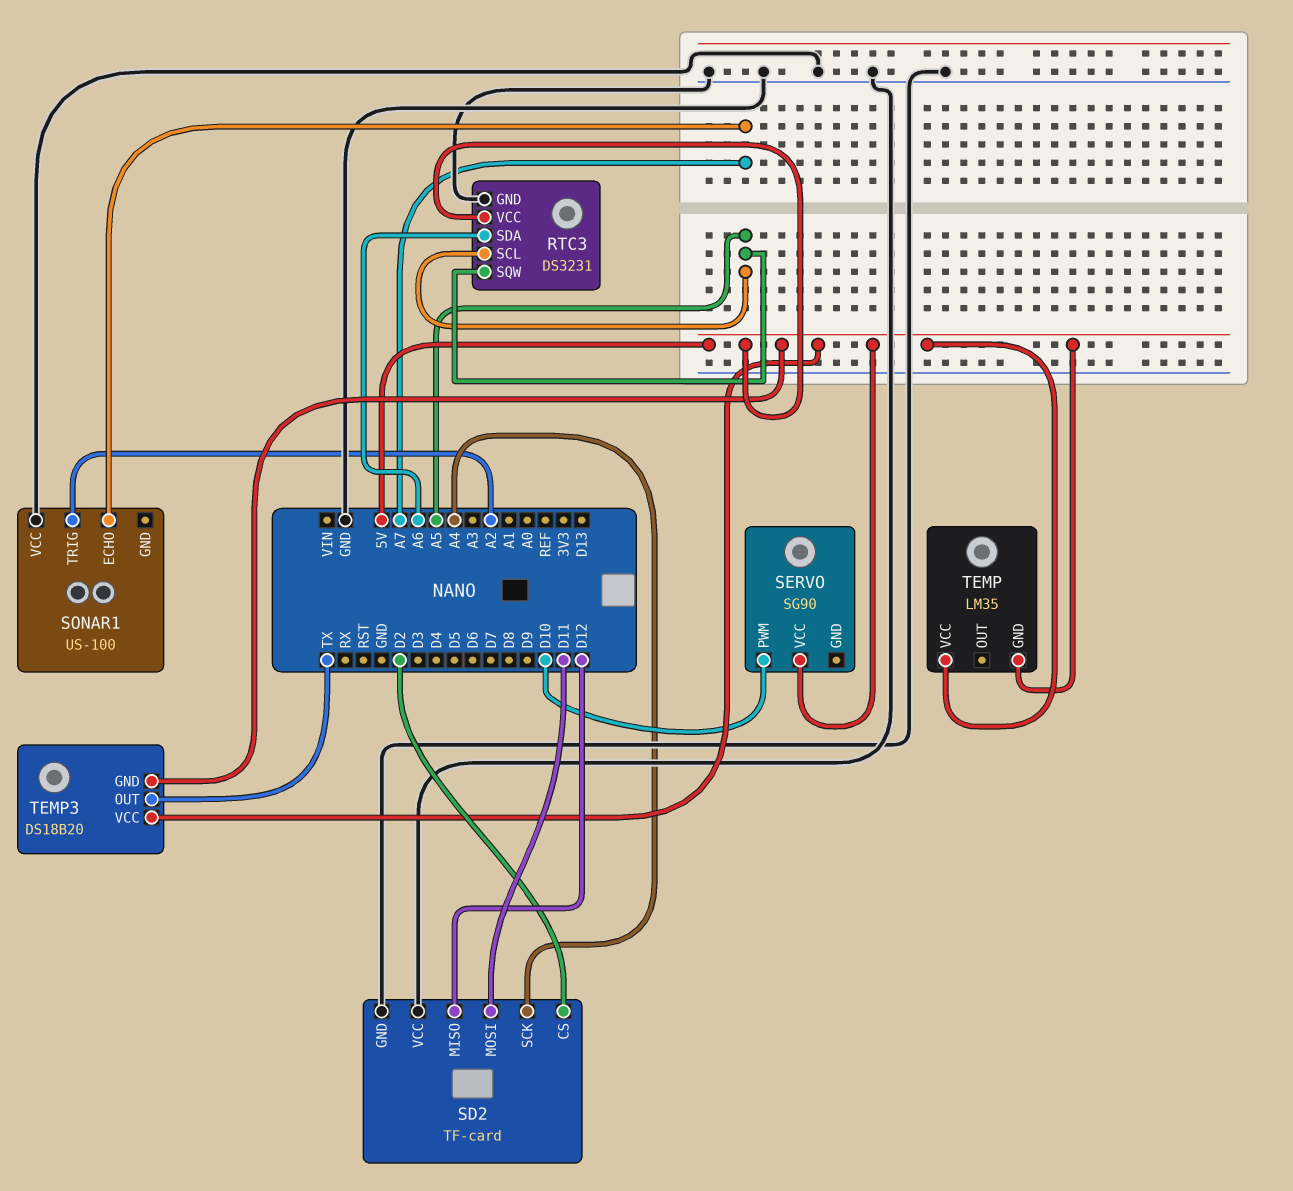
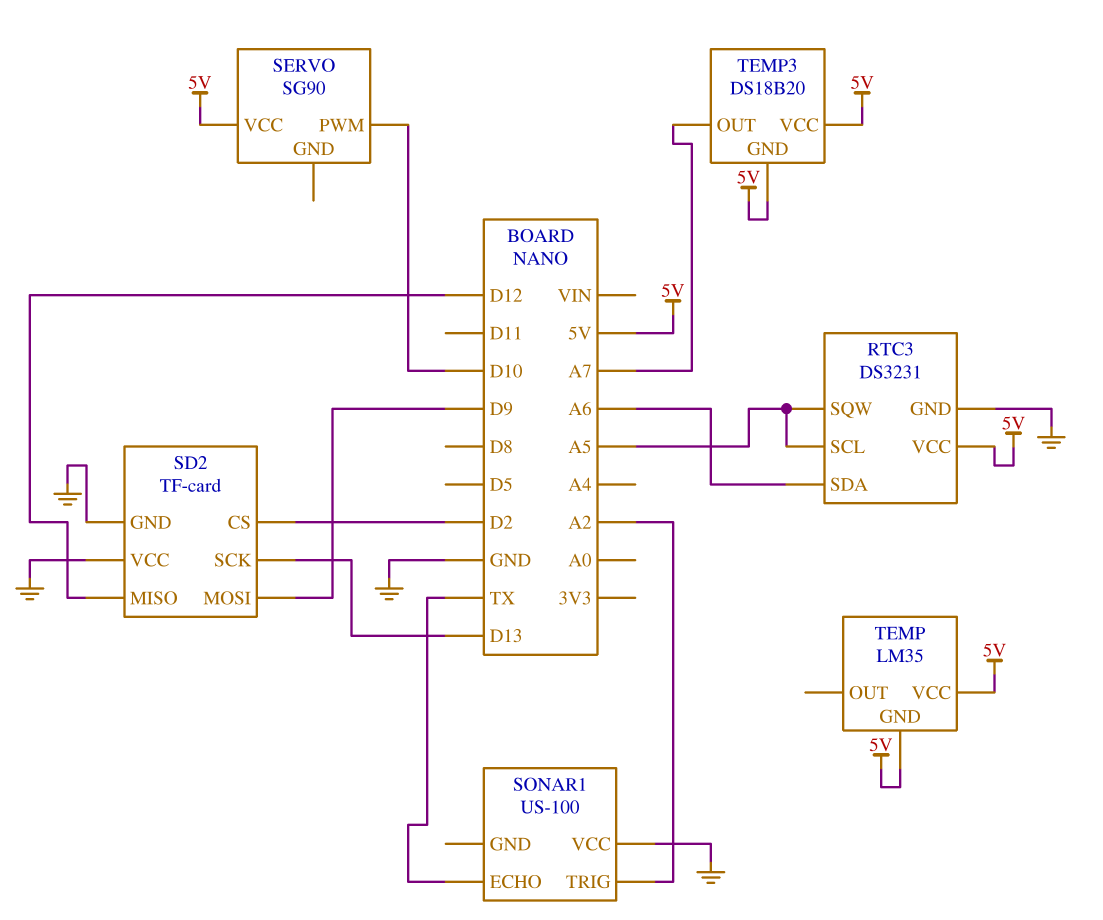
SD2 pin MOSI: D11 -> D9
SD2 pin SCK: A4 -> D13
SONAR1 pin ECHO: A7 -> TX
TEMP3 pin OUT: TX -> A7

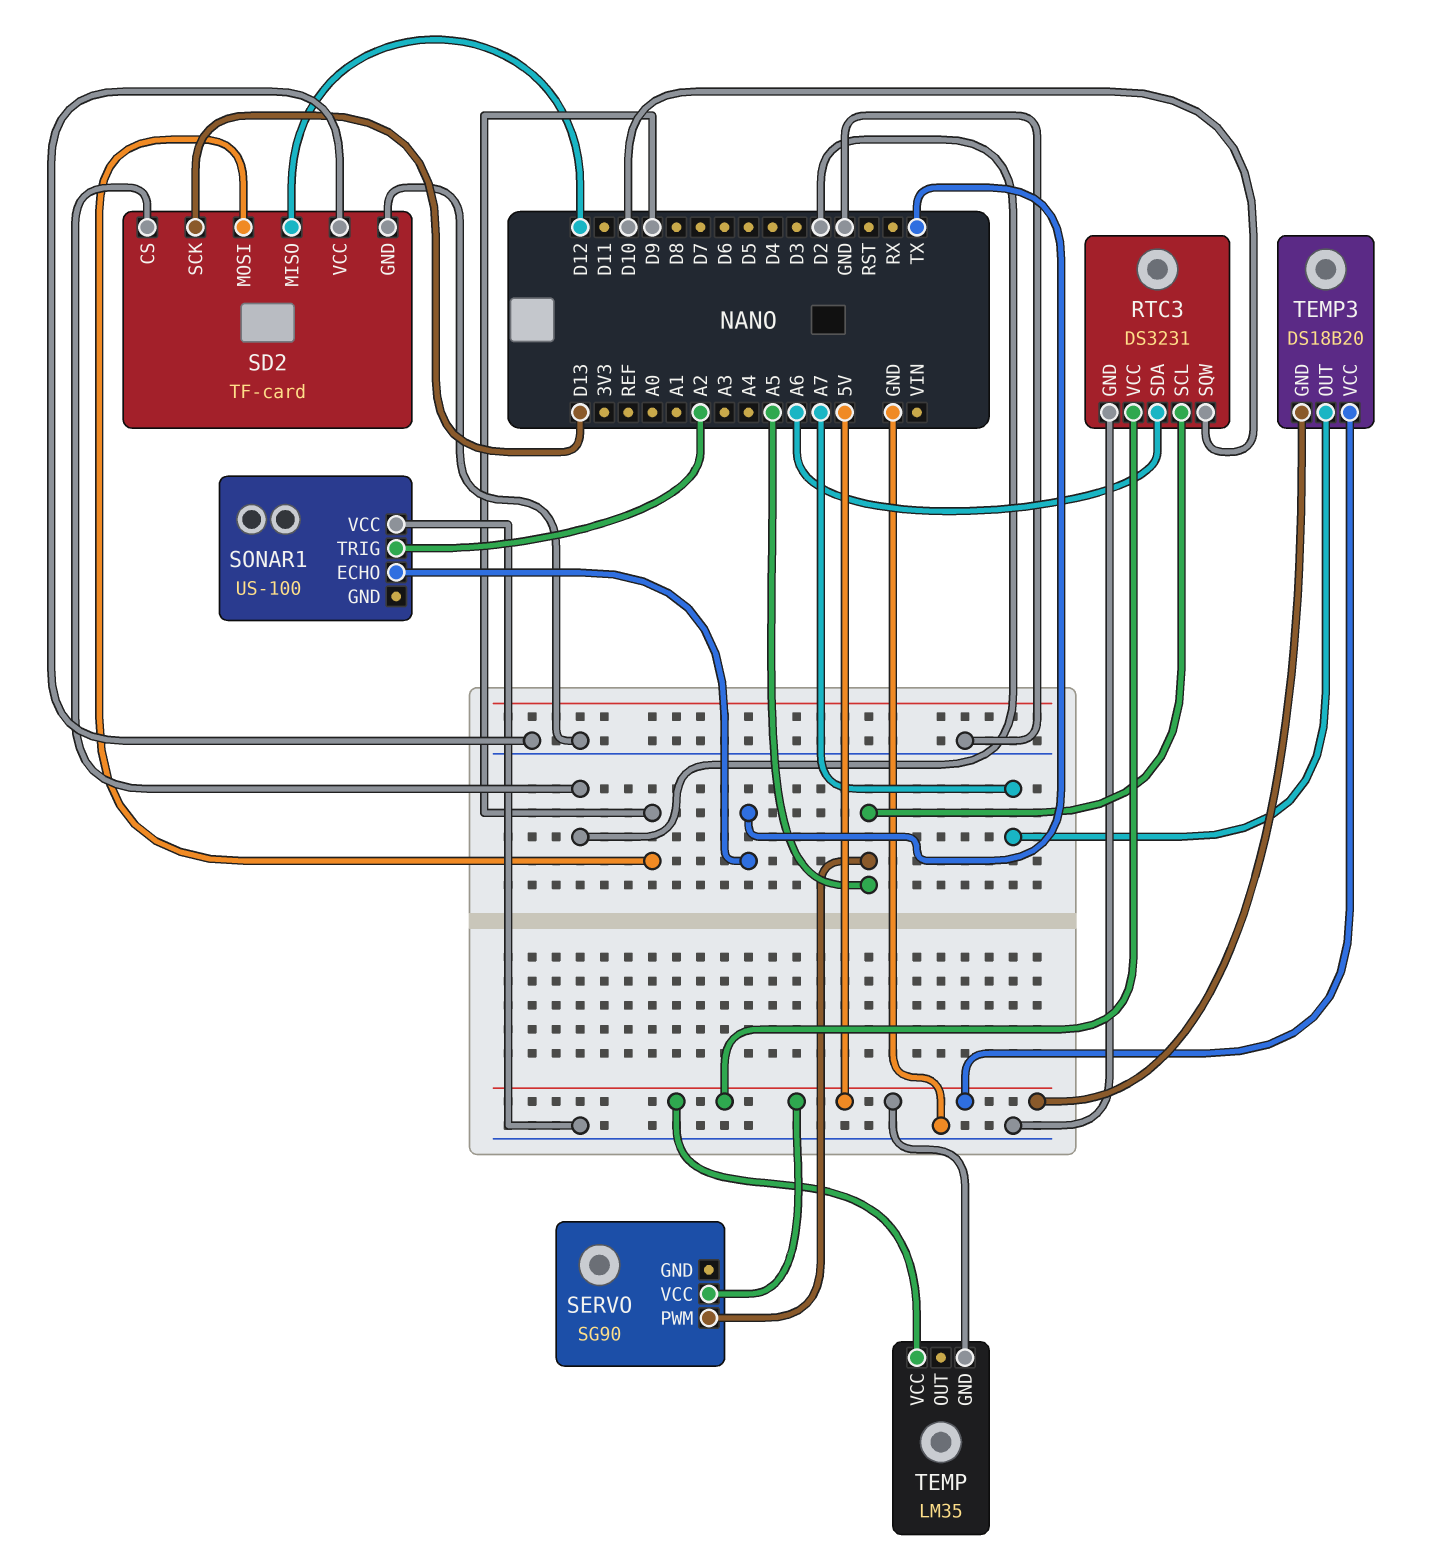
RTC3 pin SQW: A5 -> D10
SERVO pin PWM: D10 -> A5

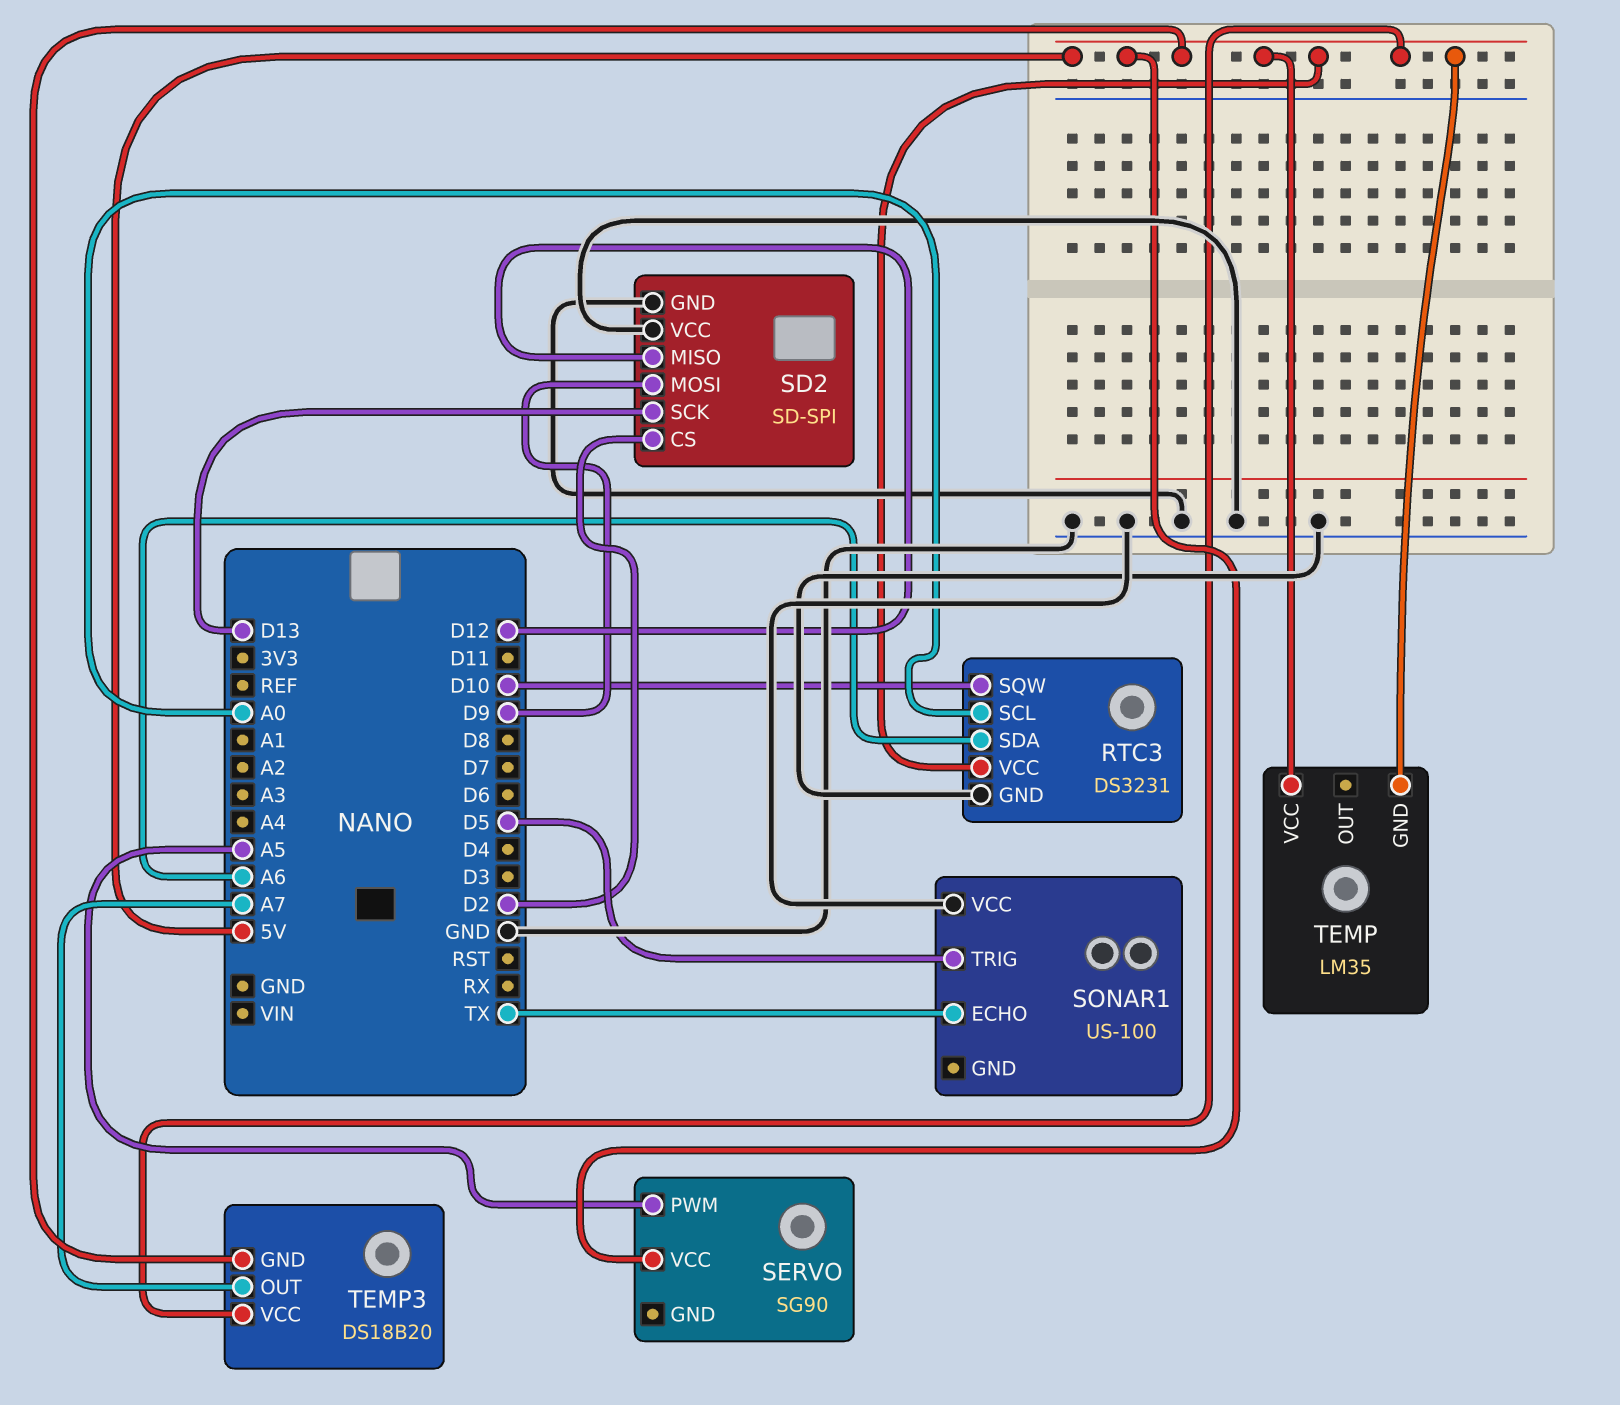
RTC3 pin SCL: A5 -> A0
SD2: TF-card -> SD-SPI
SONAR1 pin TRIG: A2 -> D5

